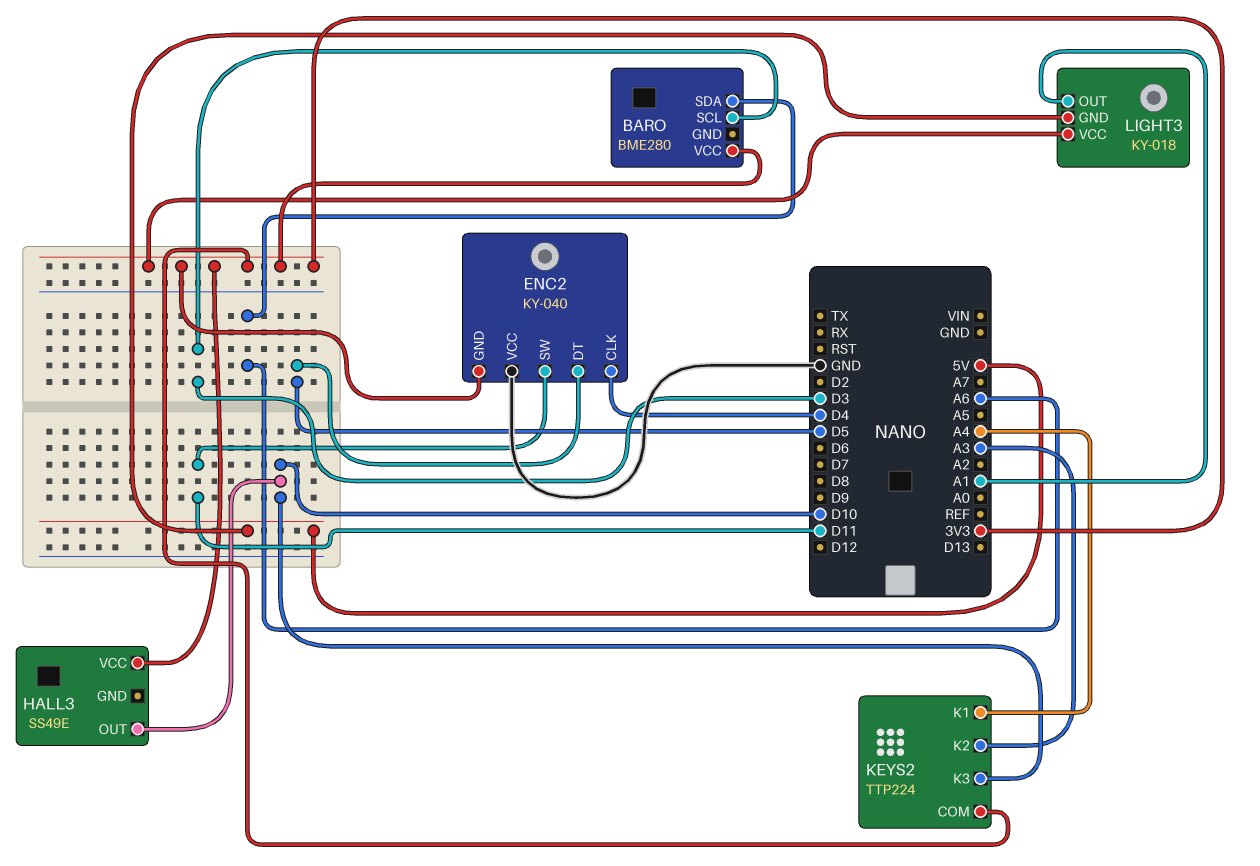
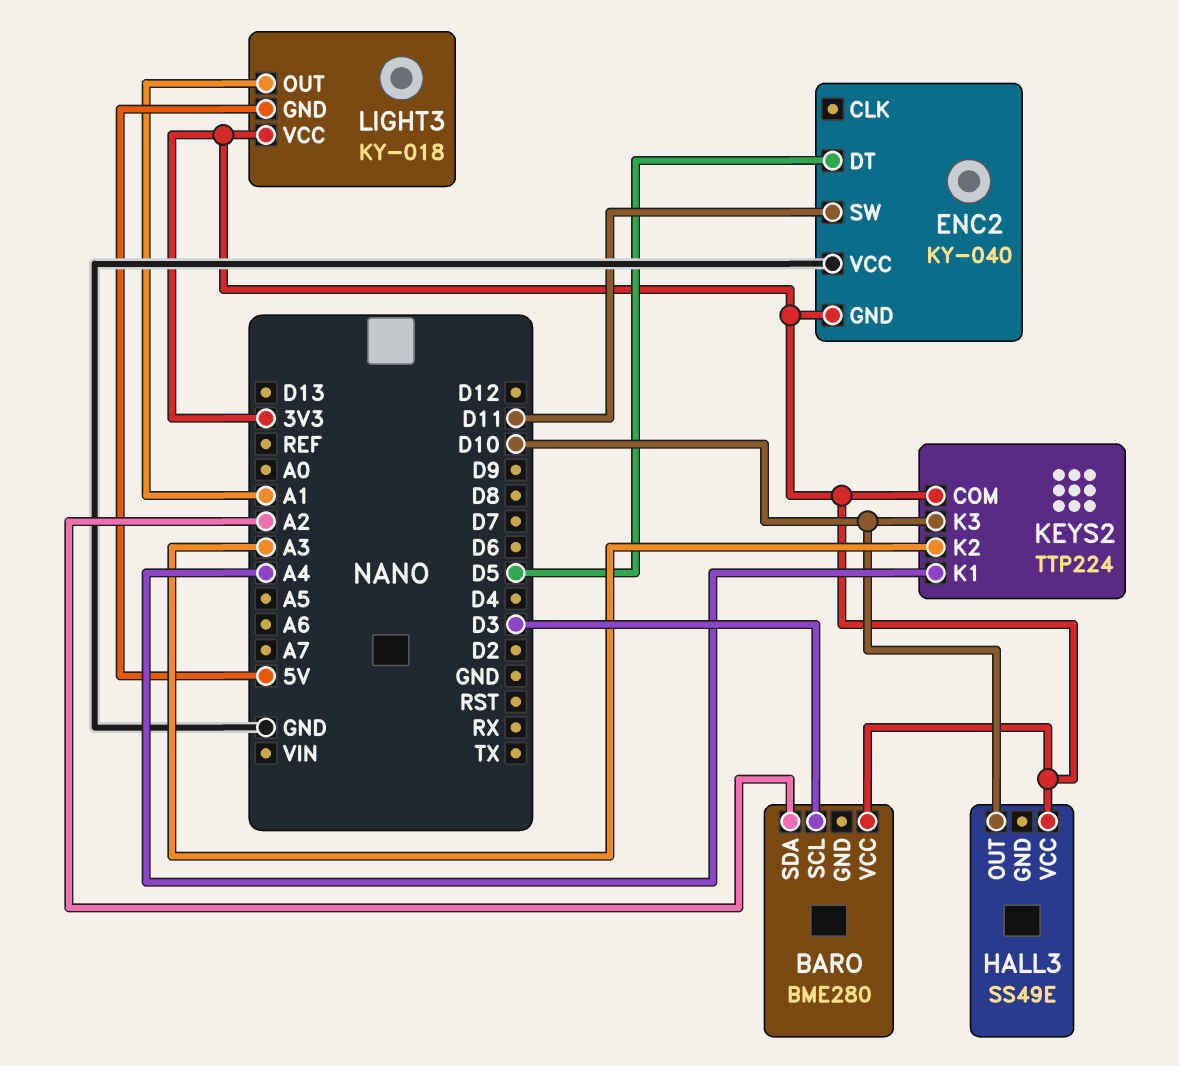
BARO pin SDA: A6 -> A2
ENC2 pin CLK: D4 -> none

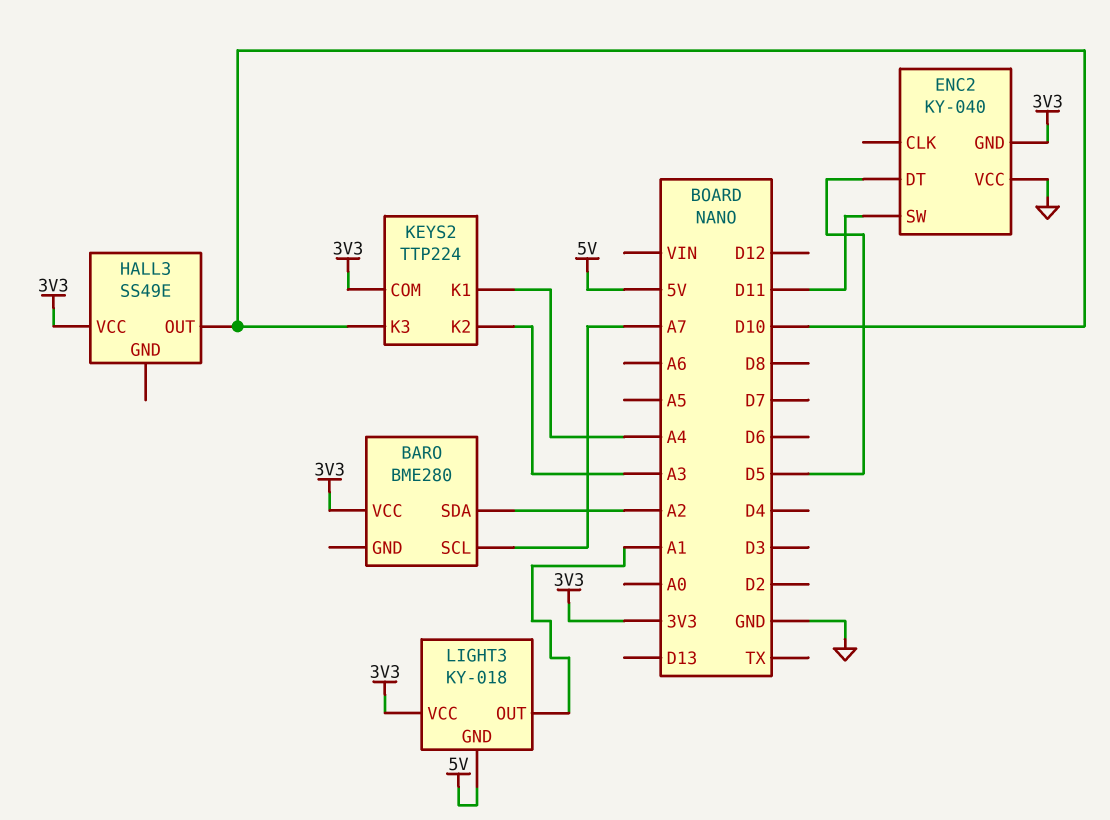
BARO pin SCL: D3 -> A7

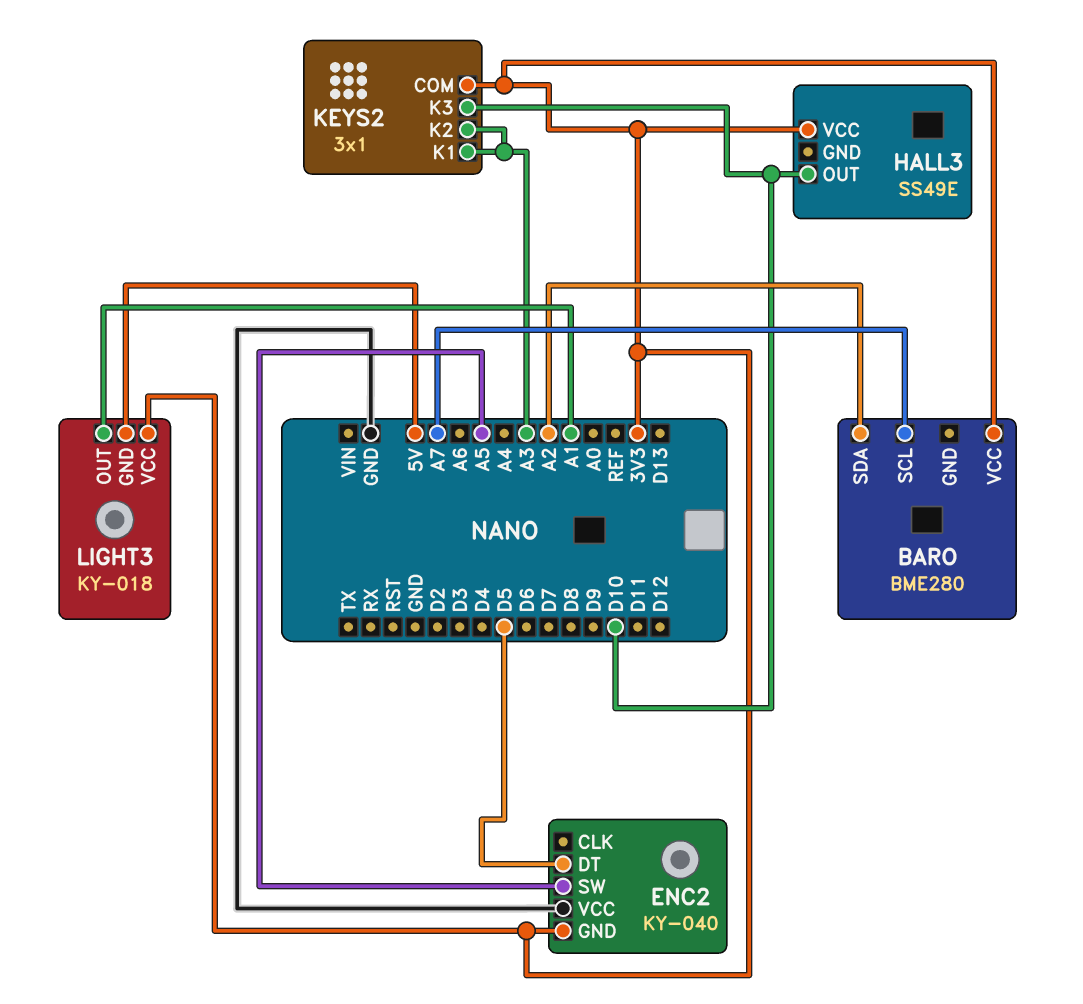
ENC2 pin SW: D11 -> A5
KEYS2: TTP224 -> 3x1
KEYS2 pin K1: A4 -> A3

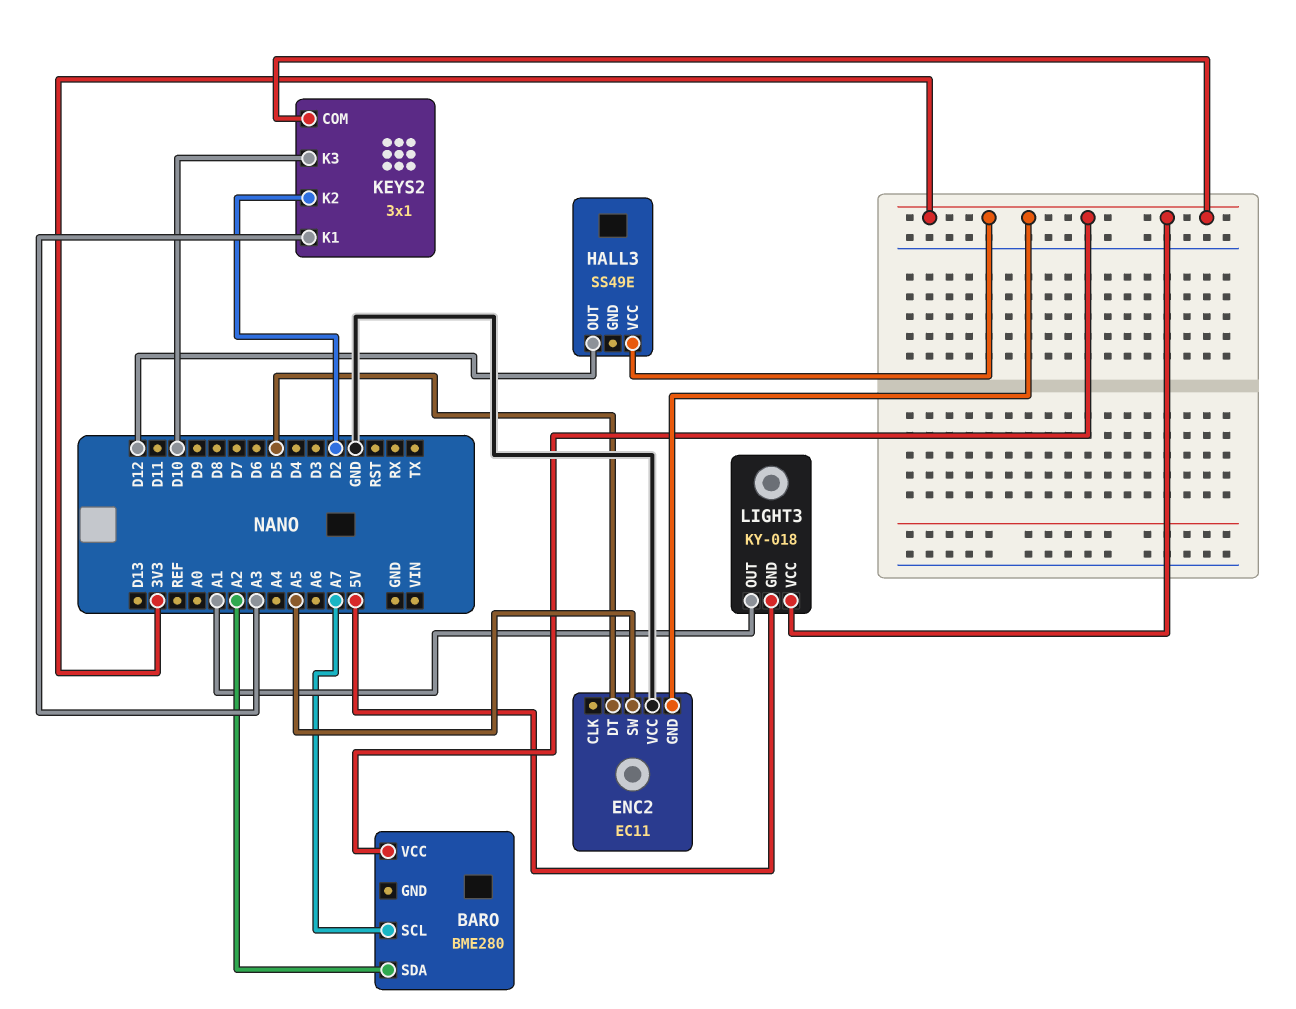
ENC2: KY-040 -> EC11
HALL3 pin OUT: D10 -> D12
KEYS2 pin K2: A3 -> D2

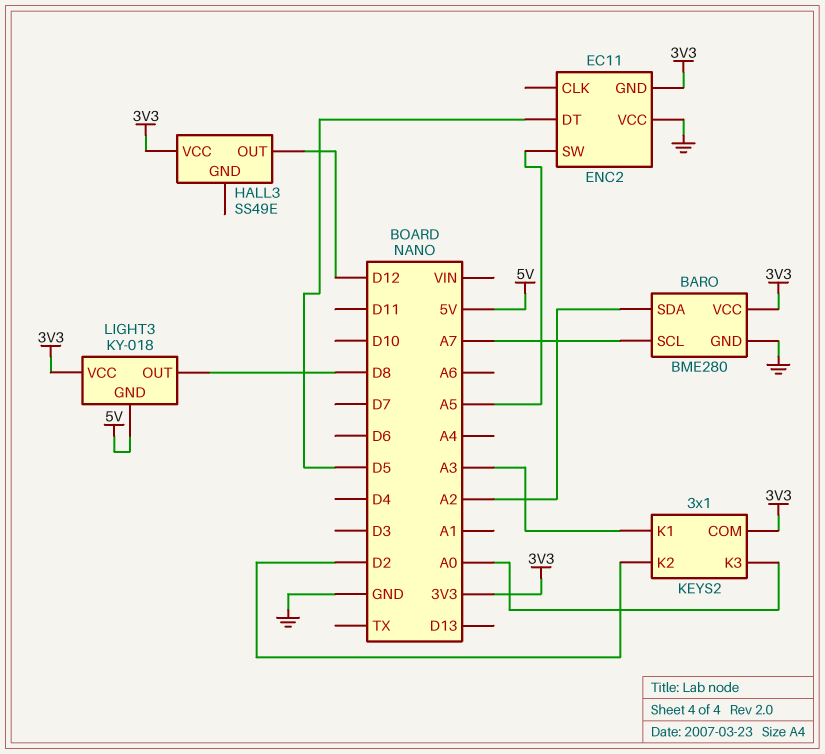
BARO pin GND: none -> GND
KEYS2 pin K3: D10 -> A0
LIGHT3 pin OUT: A1 -> D8

